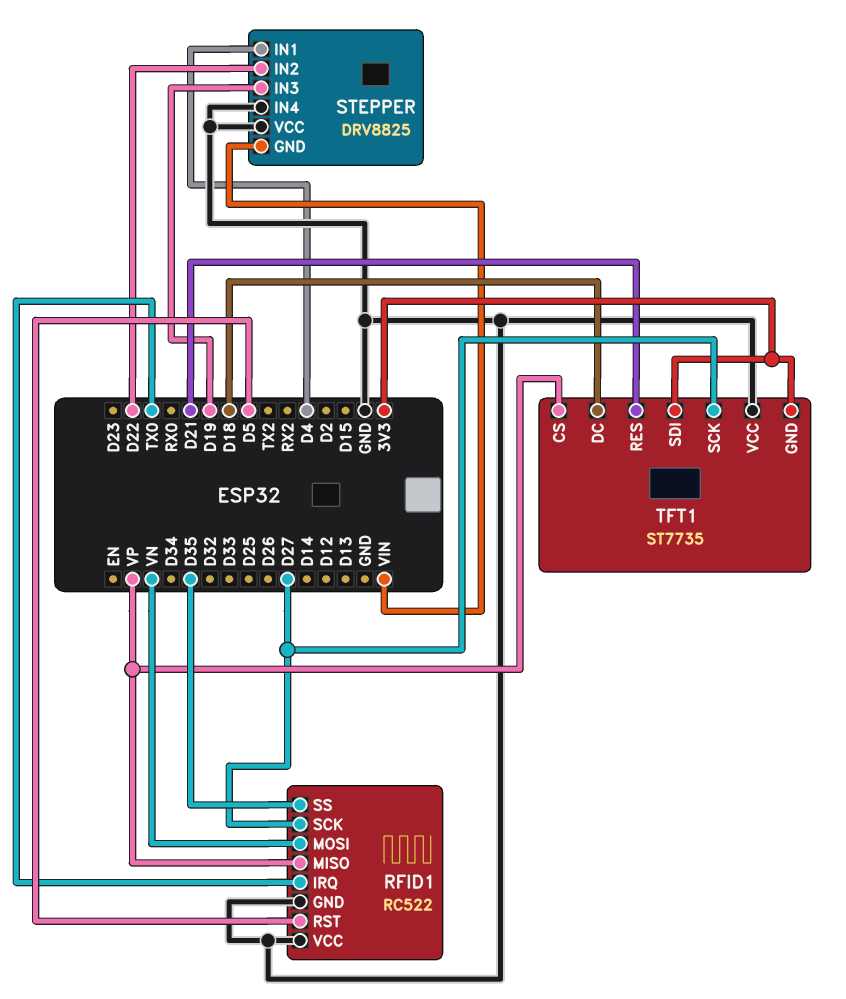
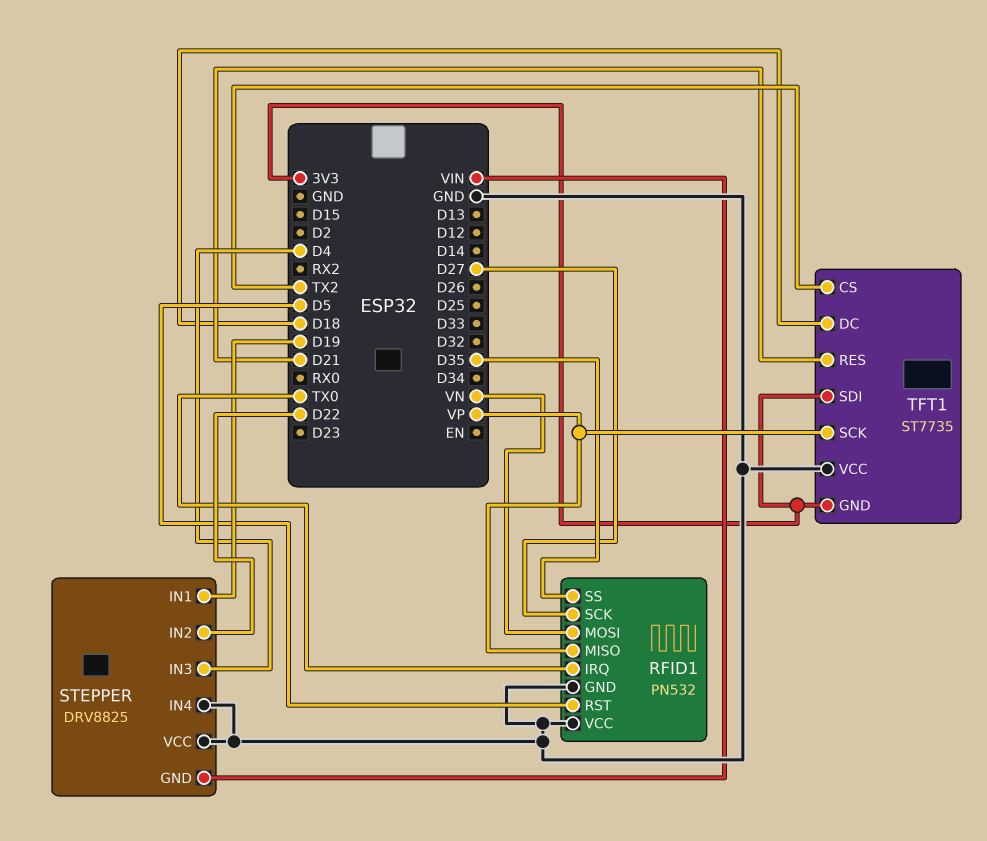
RFID1: RC522 -> PN532
STEPPER pin IN1: D4 -> D19
STEPPER pin IN3: D19 -> D4
TFT1 pin CS: VP -> TX2
TFT1 pin SCK: D27 -> VP

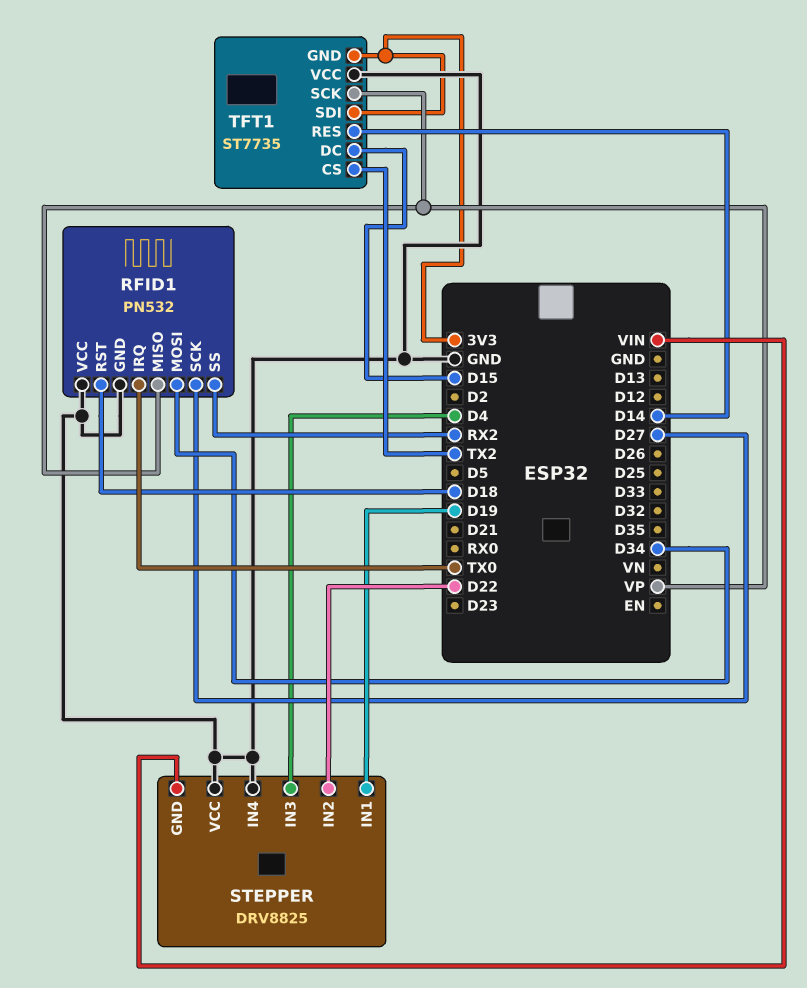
RFID1 pin MOSI: VN -> D34
RFID1 pin RST: D5 -> D18
RFID1 pin SS: D35 -> RX2
TFT1 pin DC: D18 -> D15
TFT1 pin RES: D21 -> D14

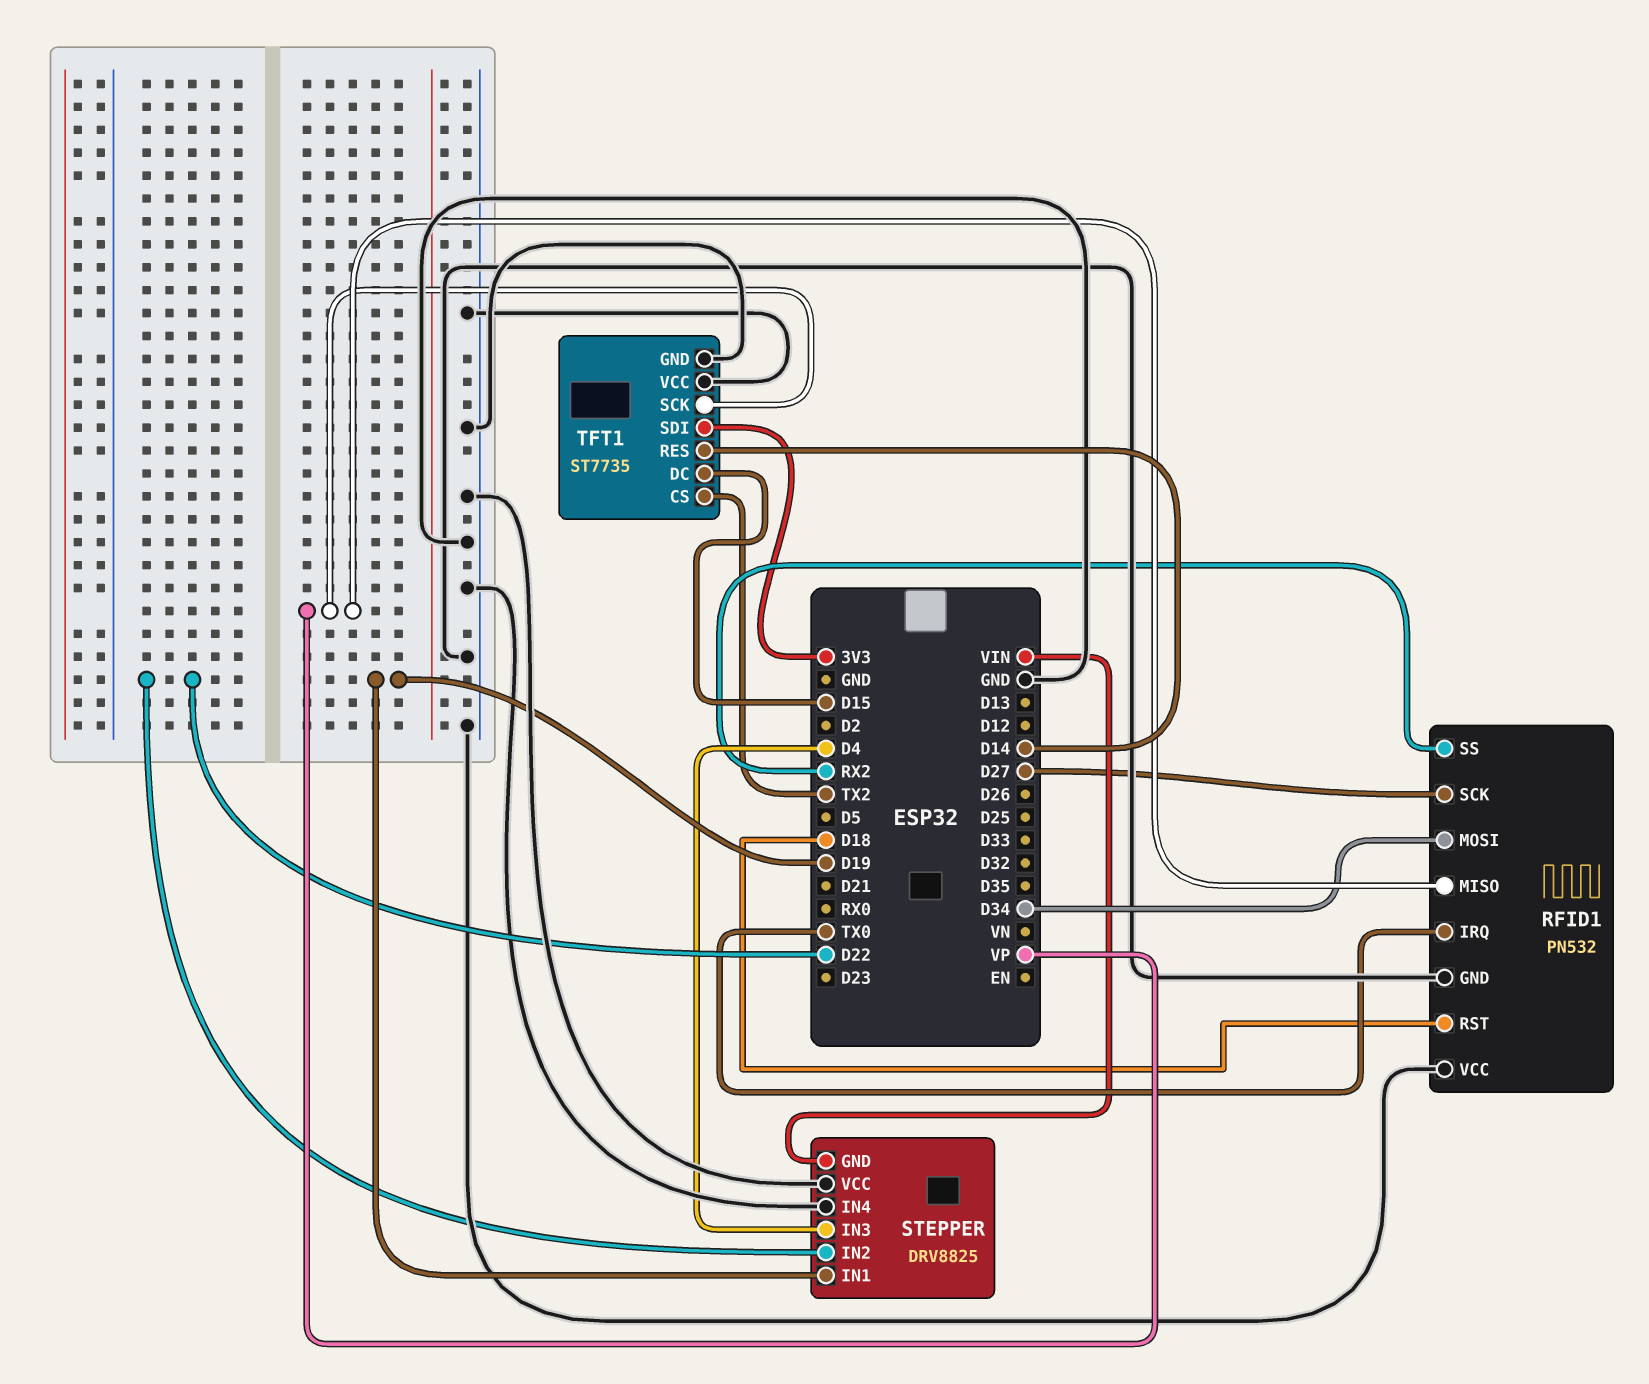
TFT1 pin GND: 3V3 -> GND

